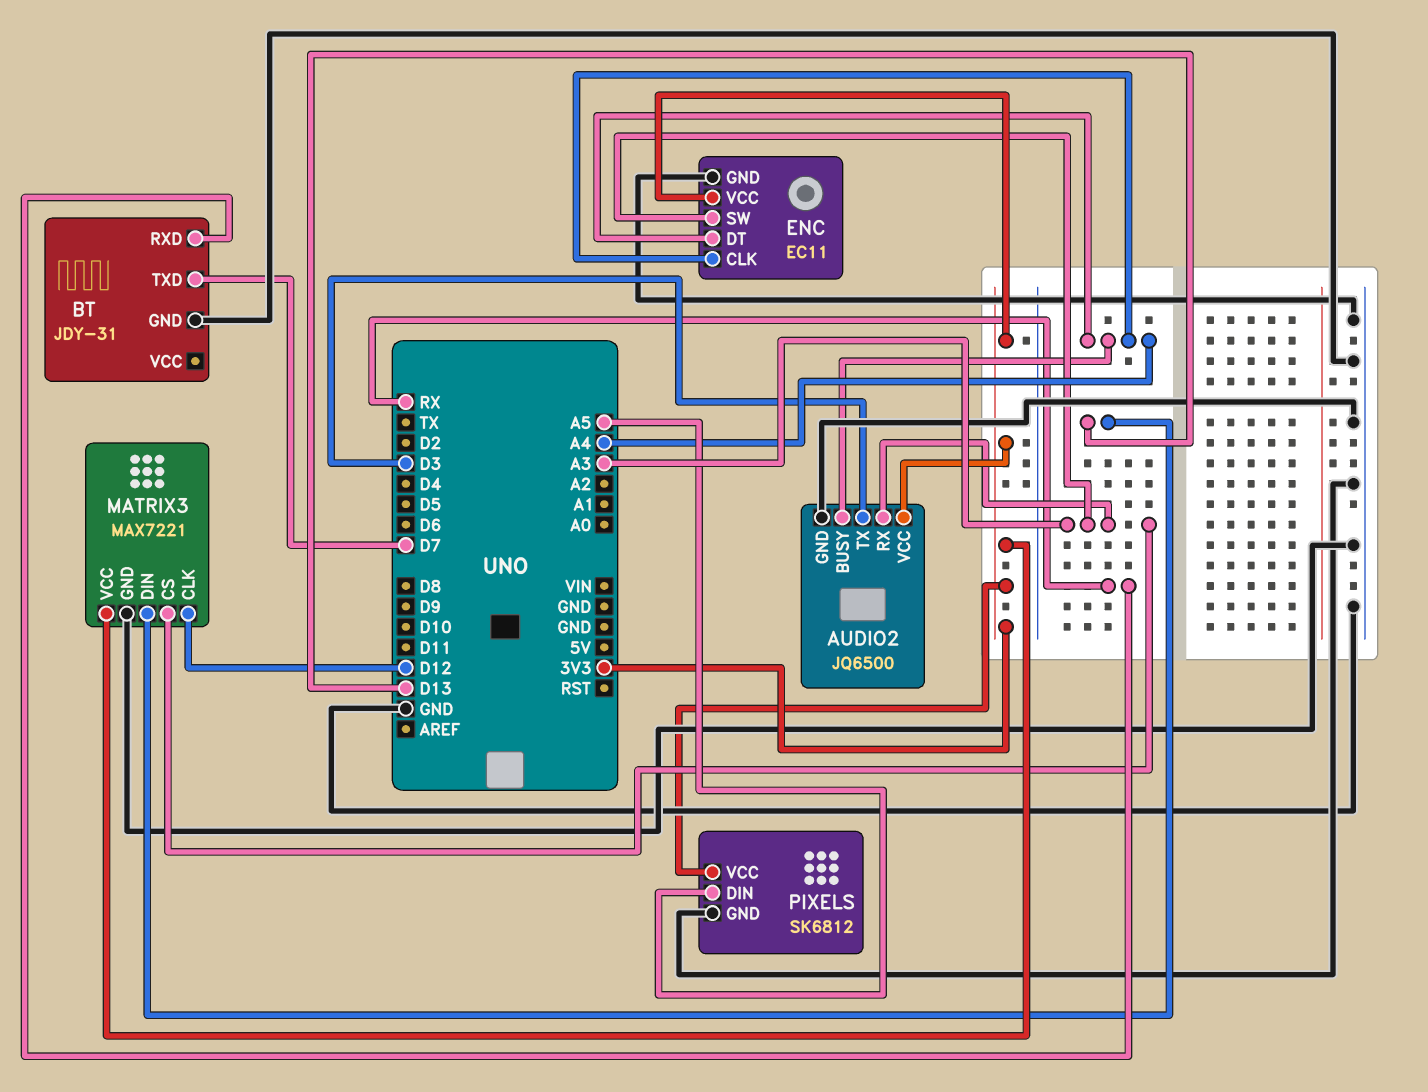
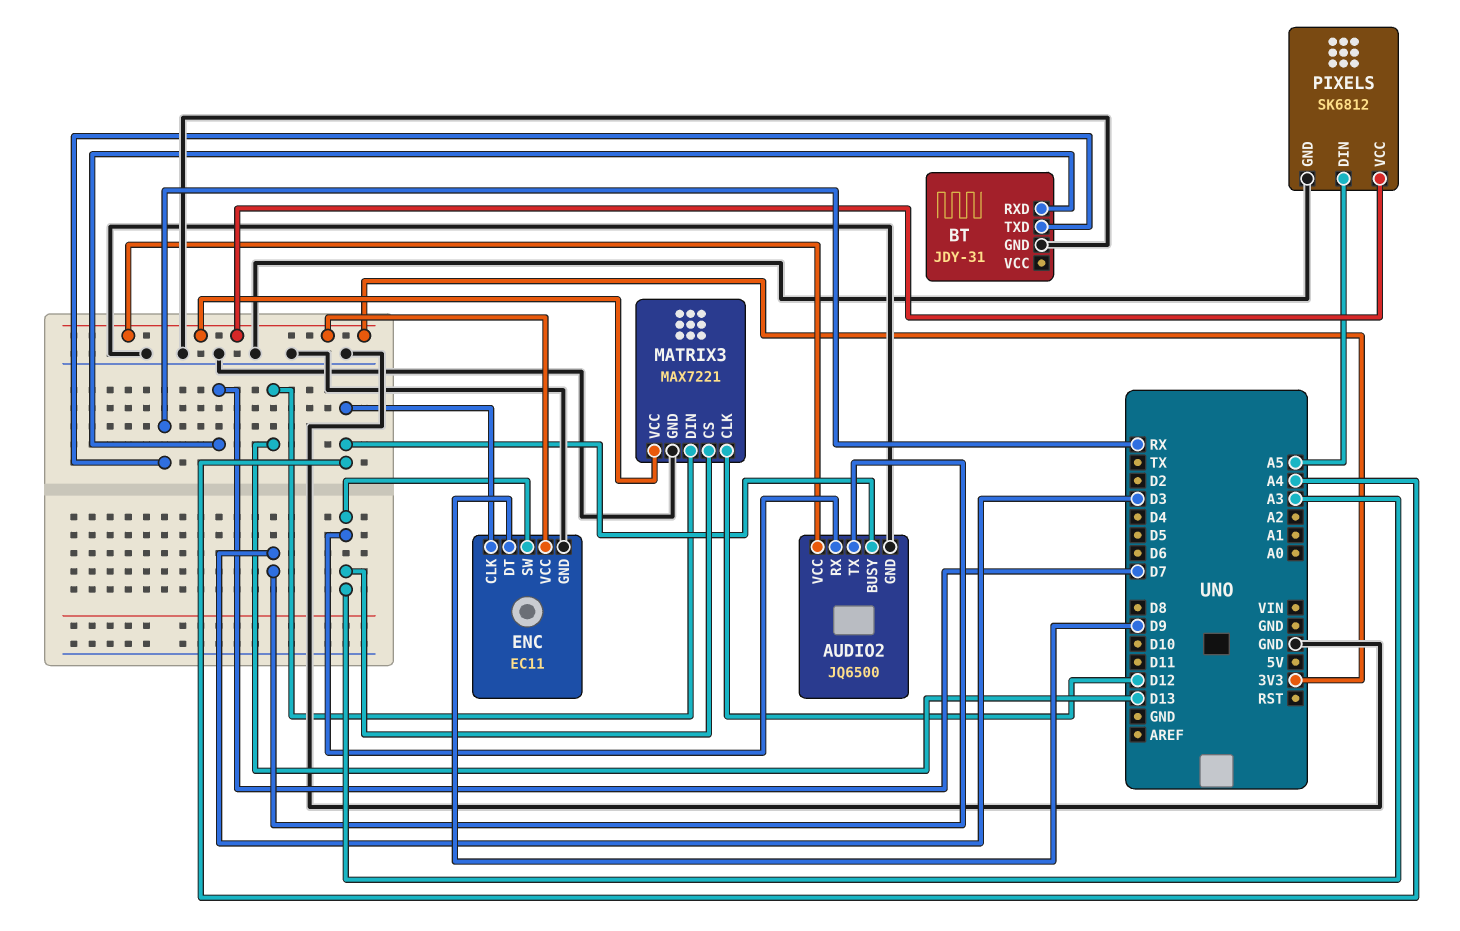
BT pin RXD: RX -> D7
BT pin TXD: D7 -> RX
ENC pin DT: A4 -> D9

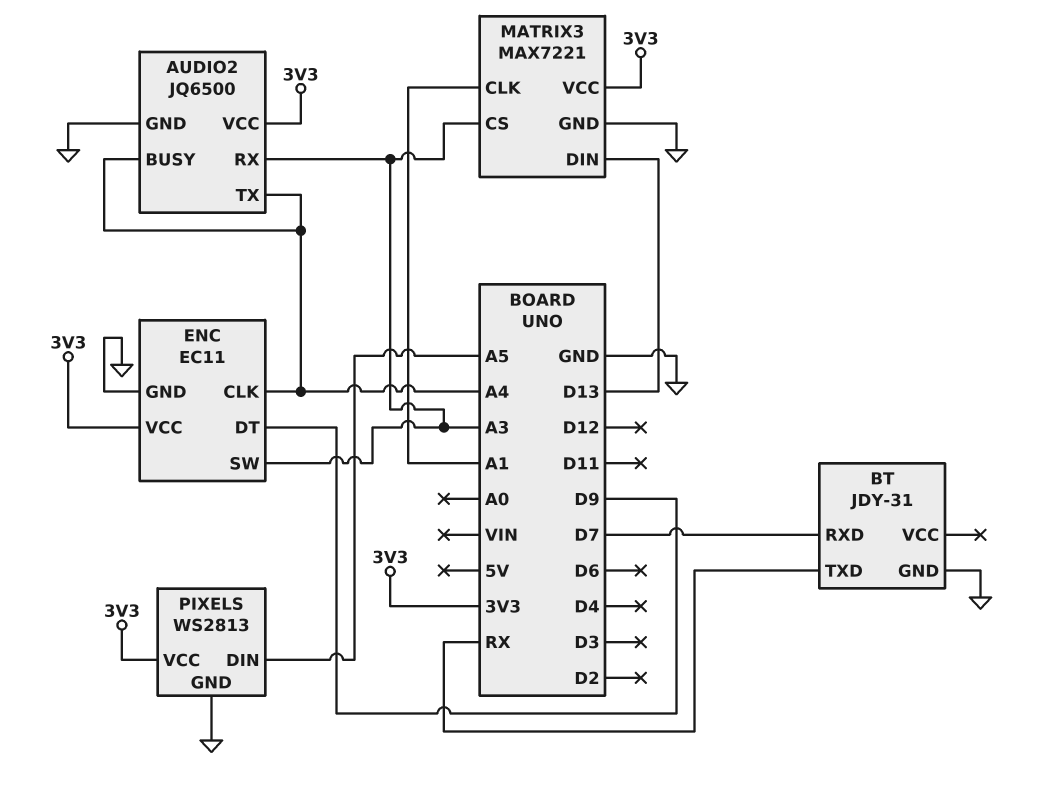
AUDIO2 pin TX: D3 -> A4
MATRIX3 pin CLK: D12 -> A1
PIXELS: SK6812 -> WS2813

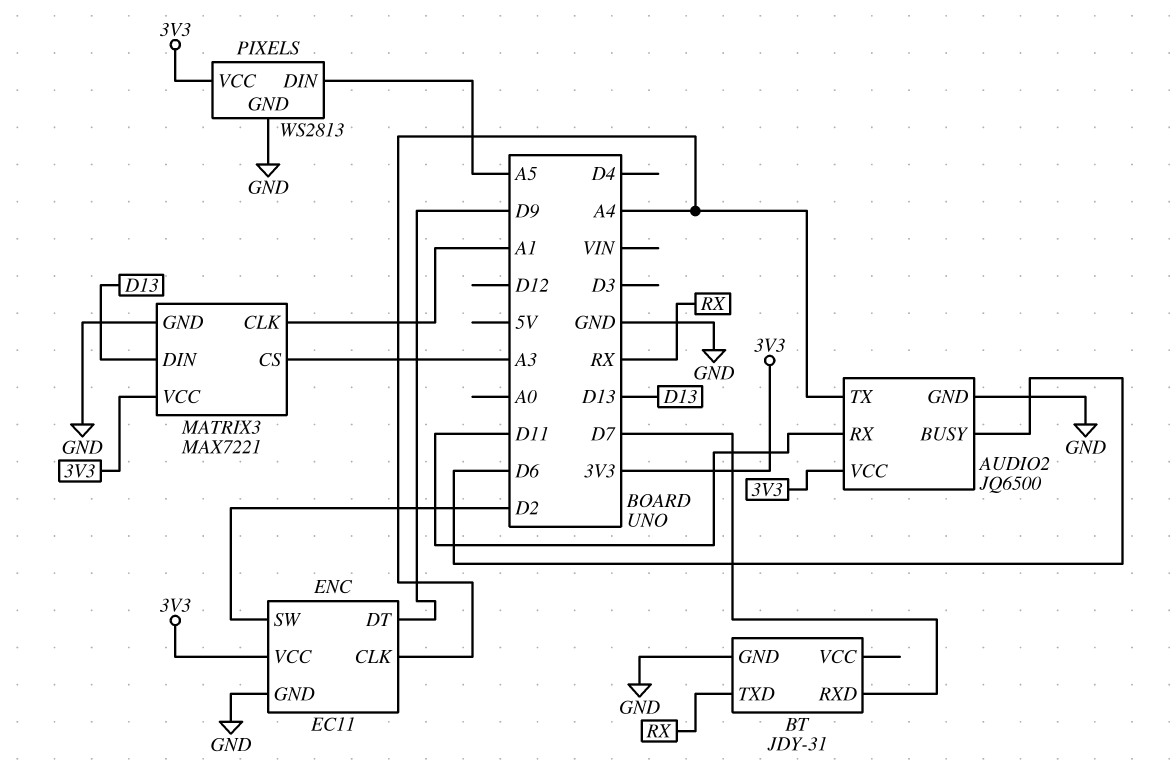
AUDIO2 pin BUSY: A4 -> D6
AUDIO2 pin RX: A3 -> D11
ENC pin SW: A3 -> D2

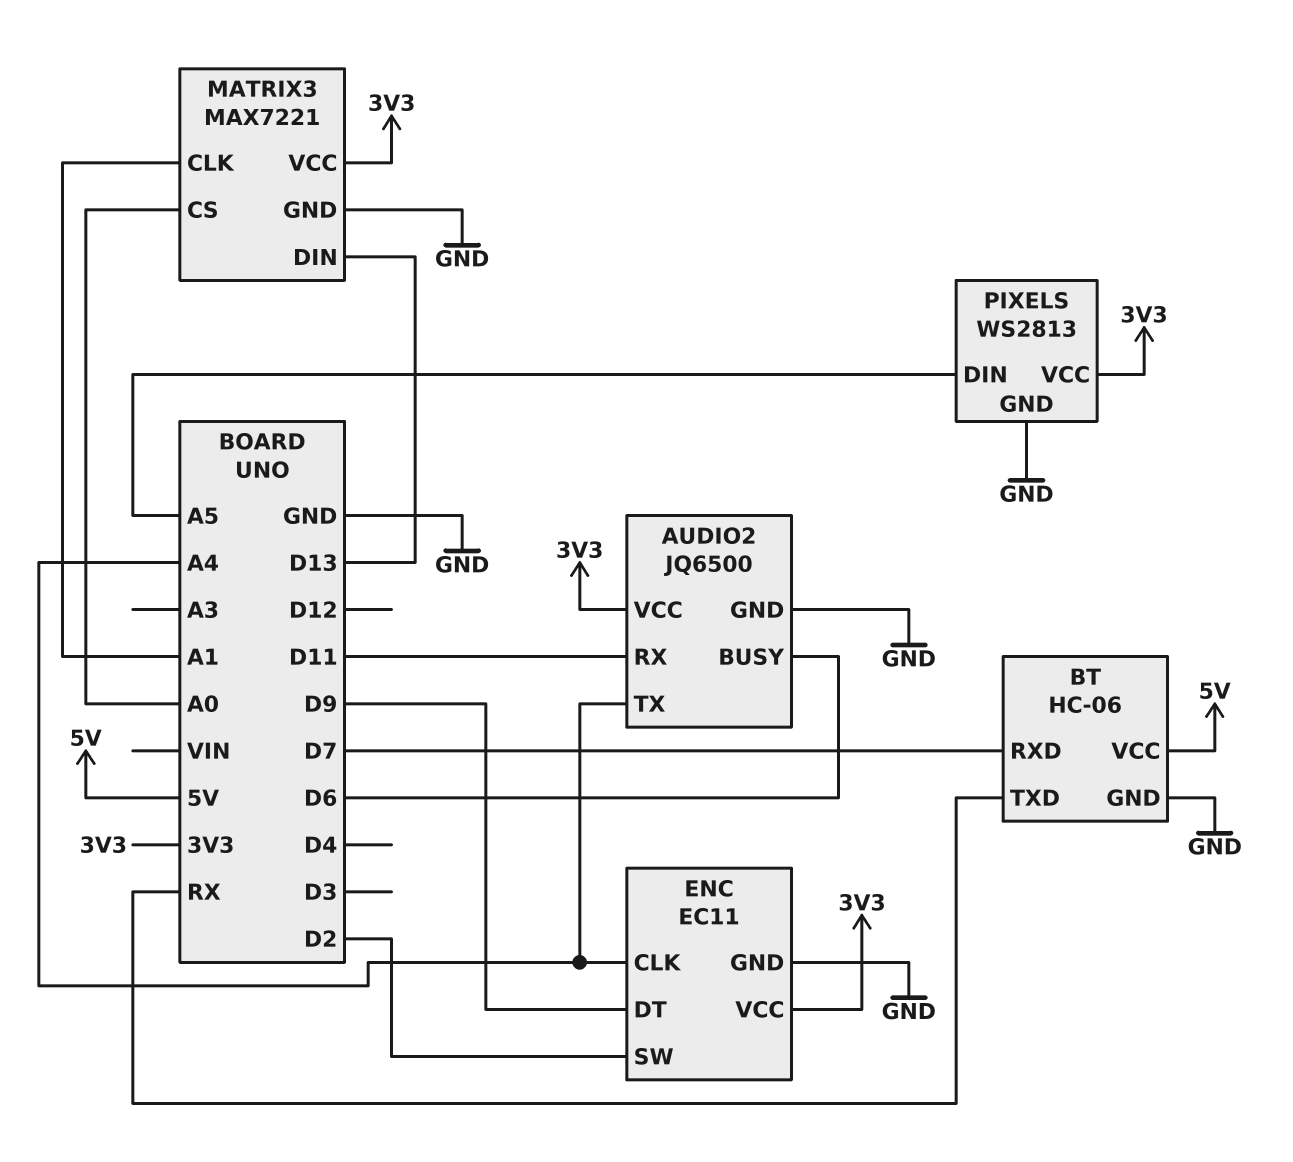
BT: JDY-31 -> HC-06
BT pin VCC: none -> 5V
MATRIX3 pin CS: A3 -> A0

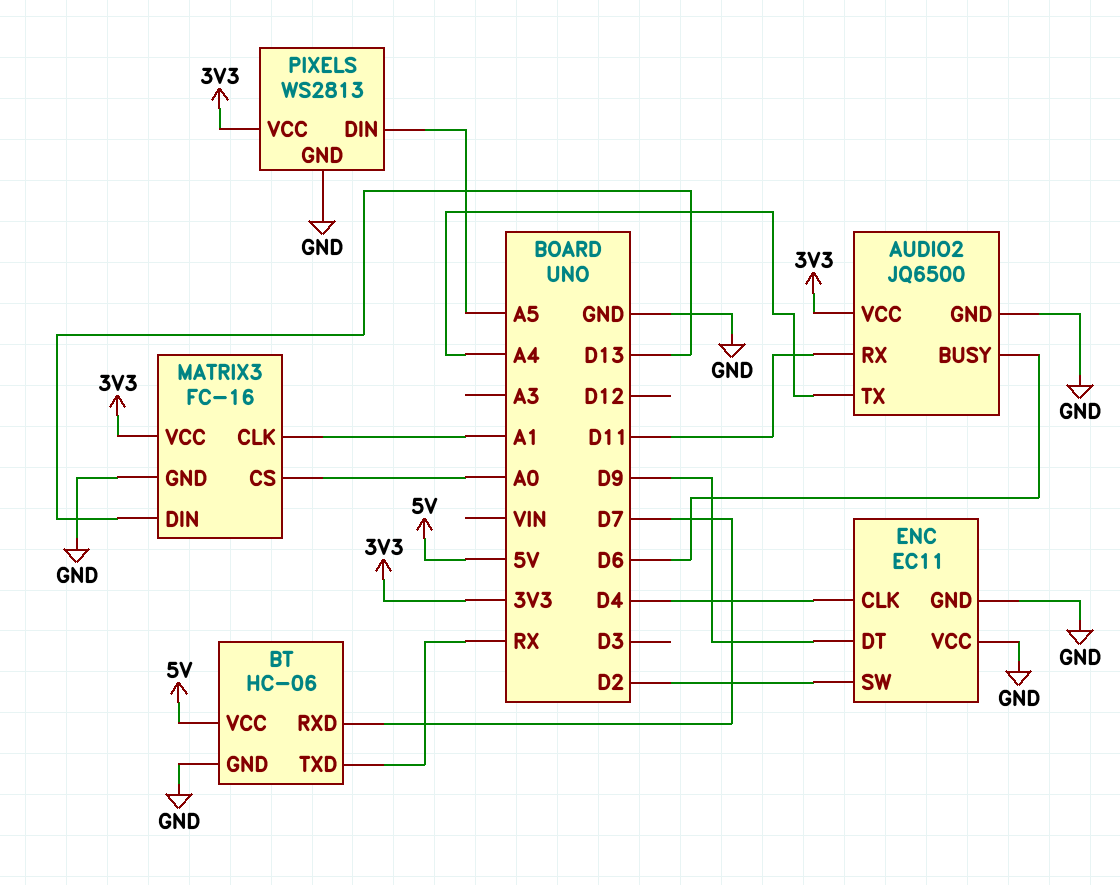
ENC pin CLK: A4 -> D4
ENC pin VCC: 3V3 -> GND
MATRIX3: MAX7221 -> FC-16

